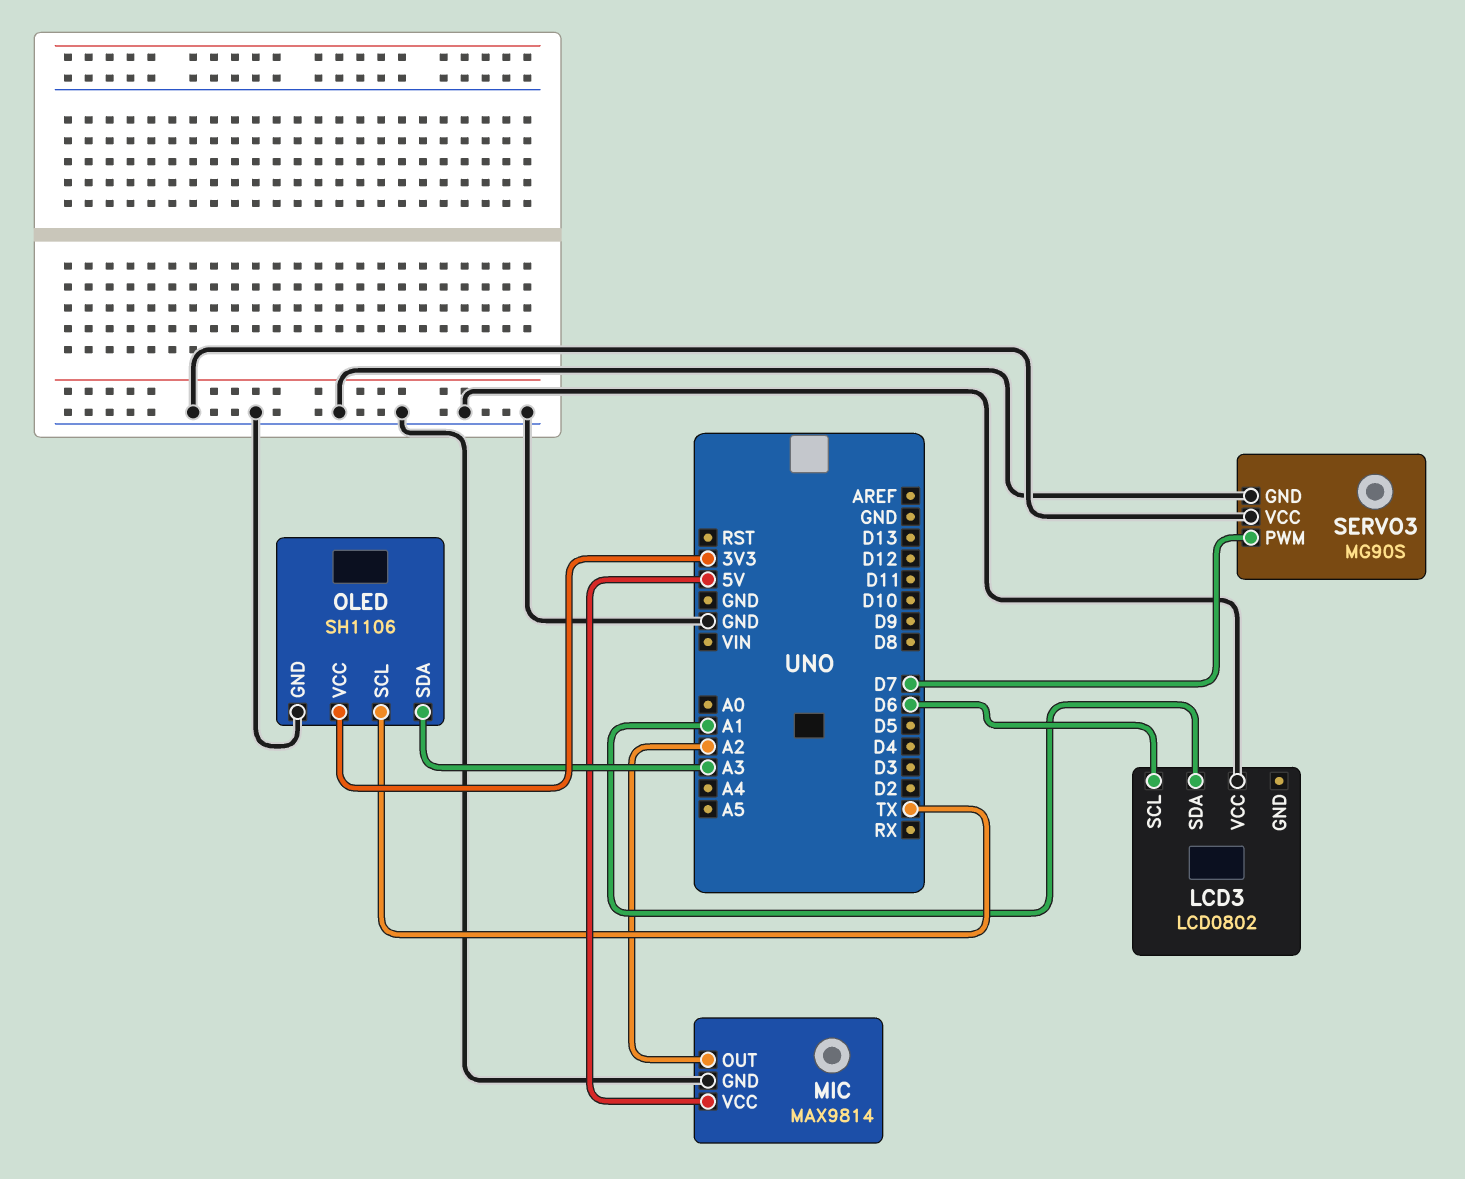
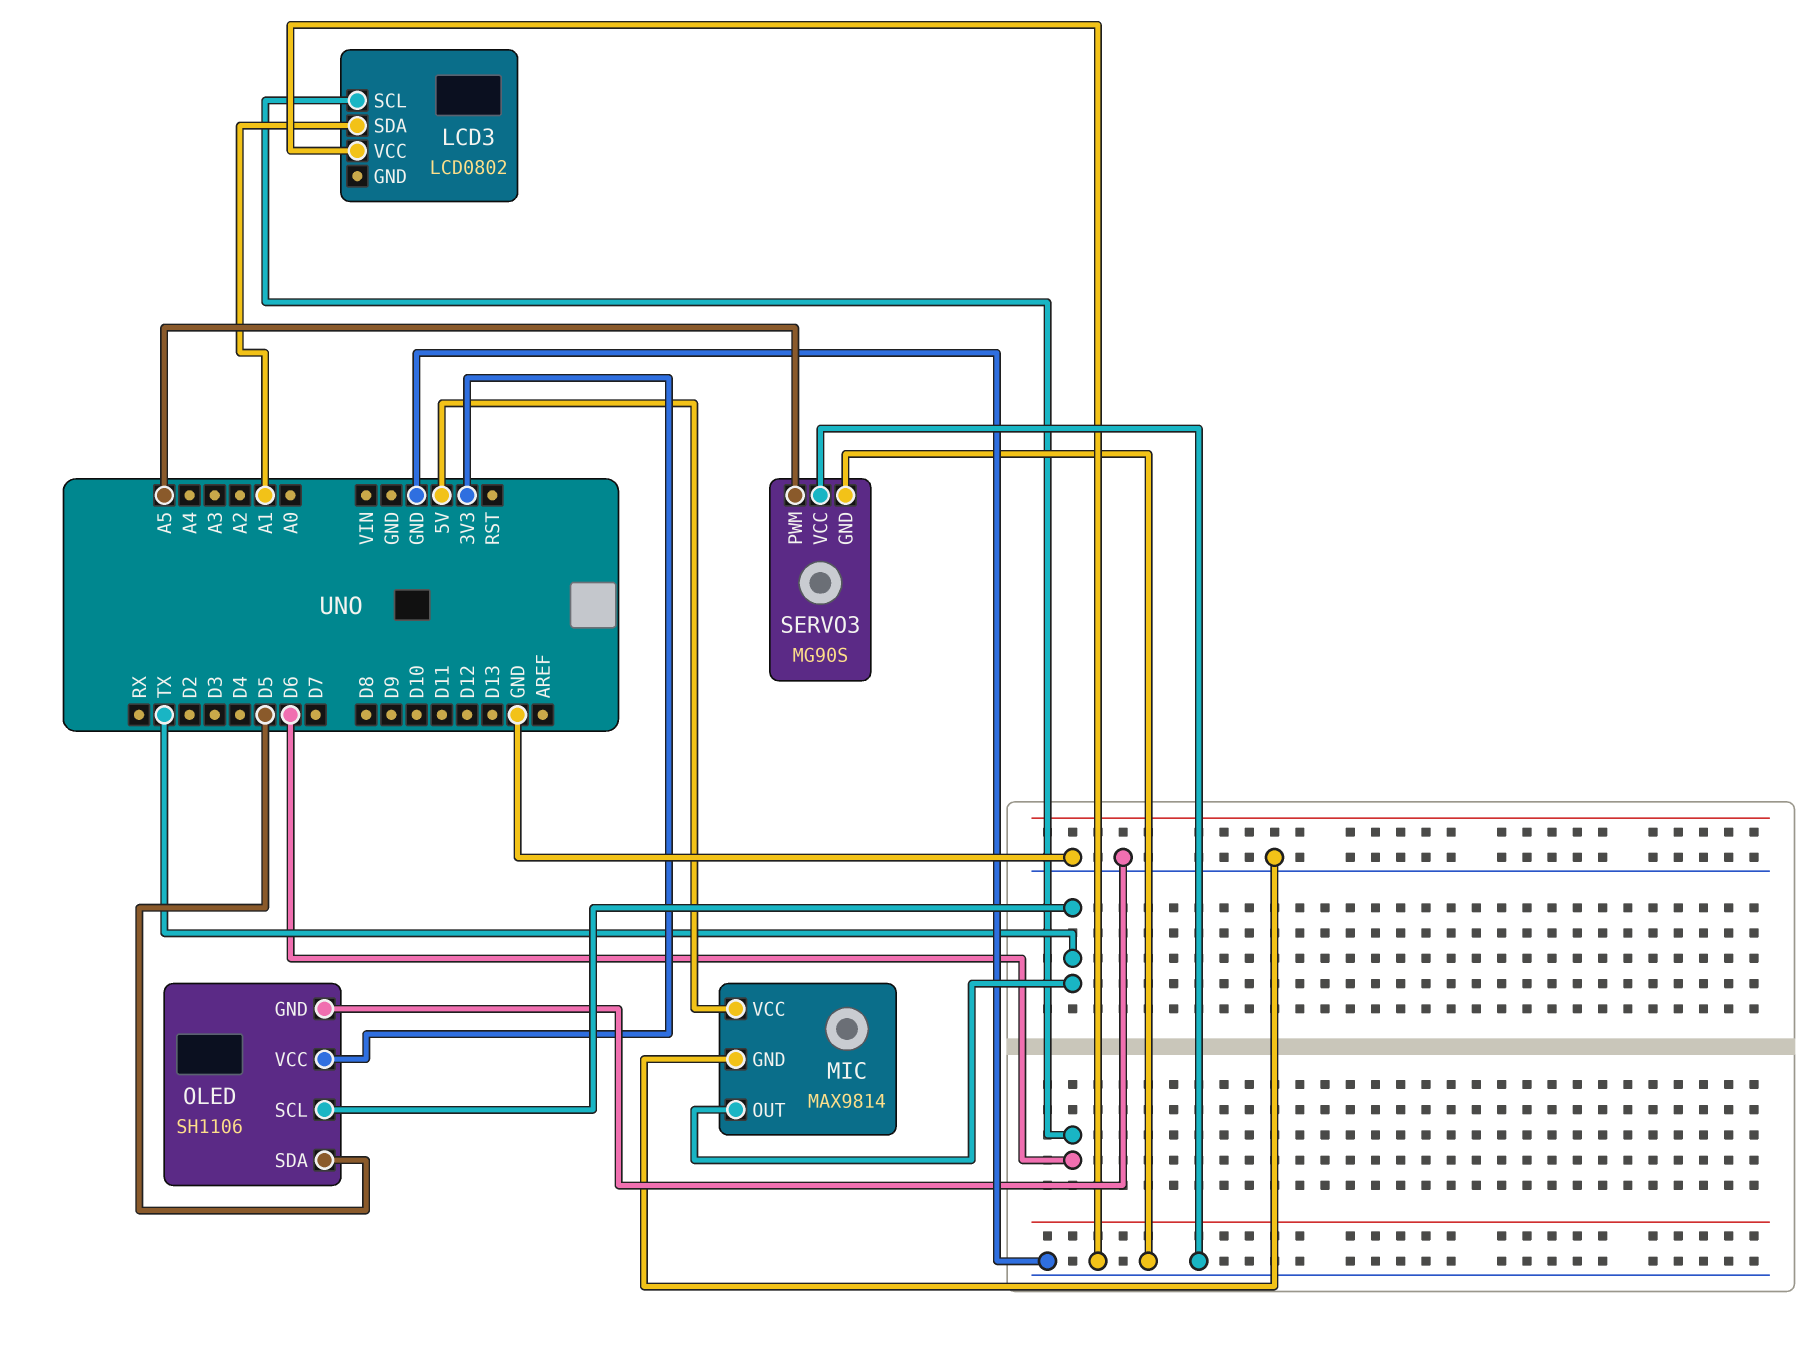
MIC pin OUT: A2 -> TX
OLED pin SDA: A3 -> D5
SERVO3 pin PWM: D7 -> A5

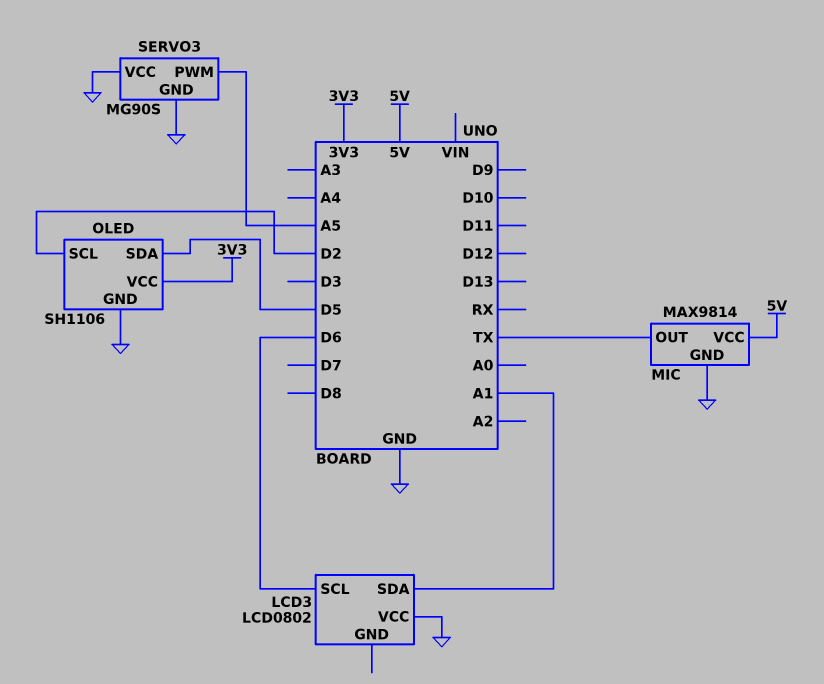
OLED pin SCL: TX -> D2

